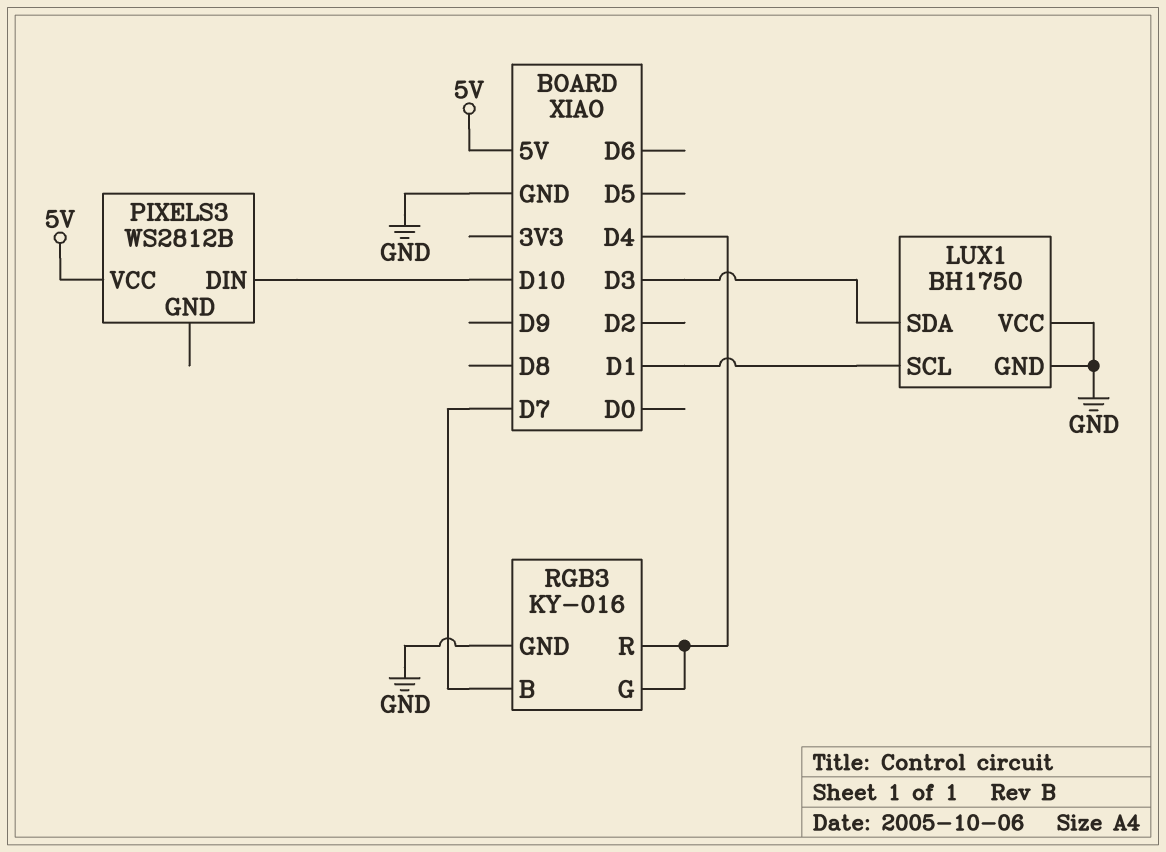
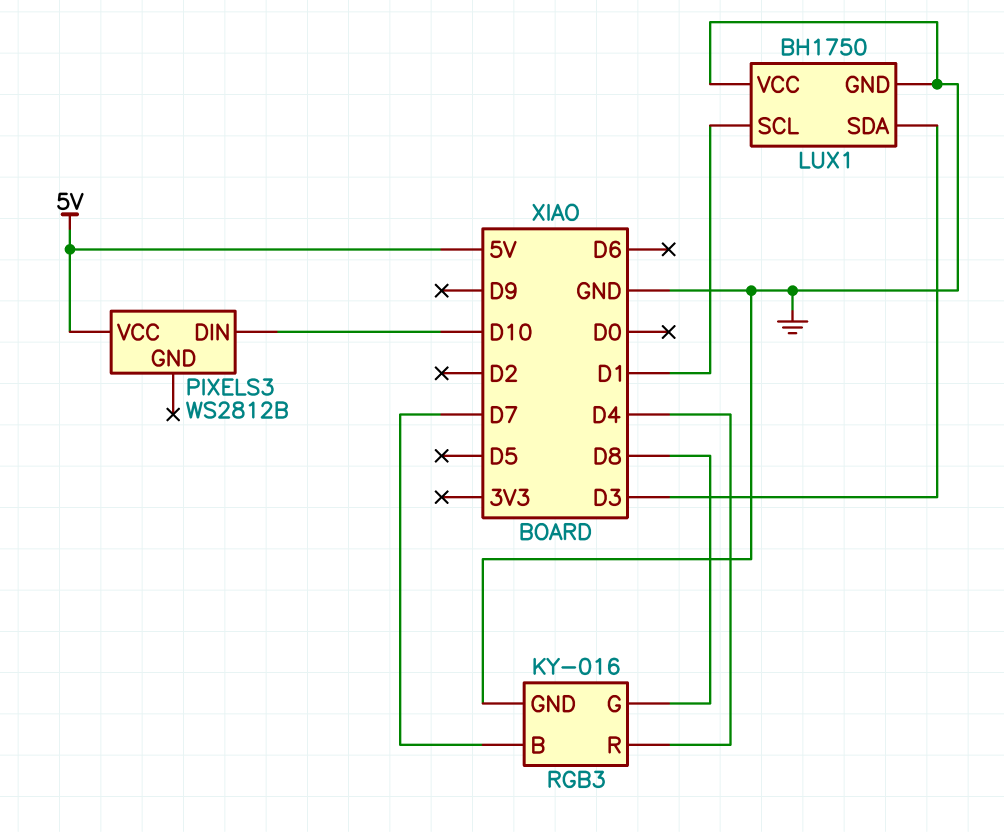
RGB3 pin G: D4 -> D8

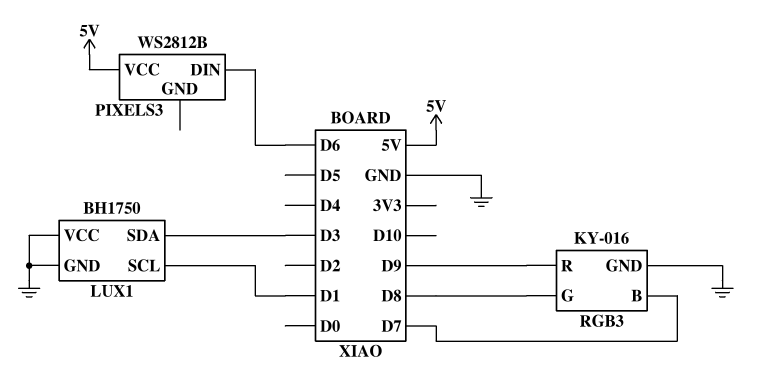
PIXELS3 pin DIN: D10 -> D6
RGB3 pin R: D4 -> D9

